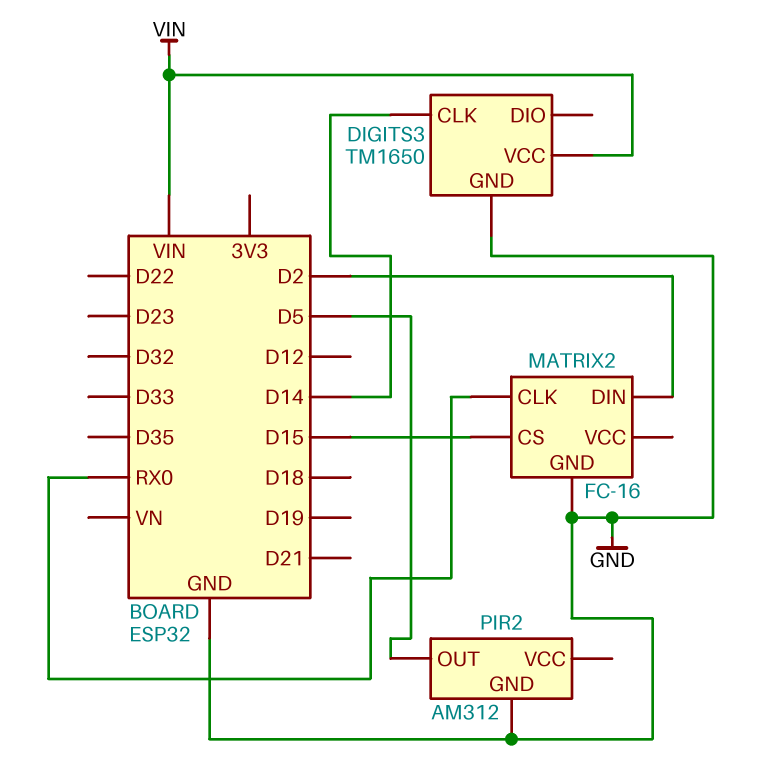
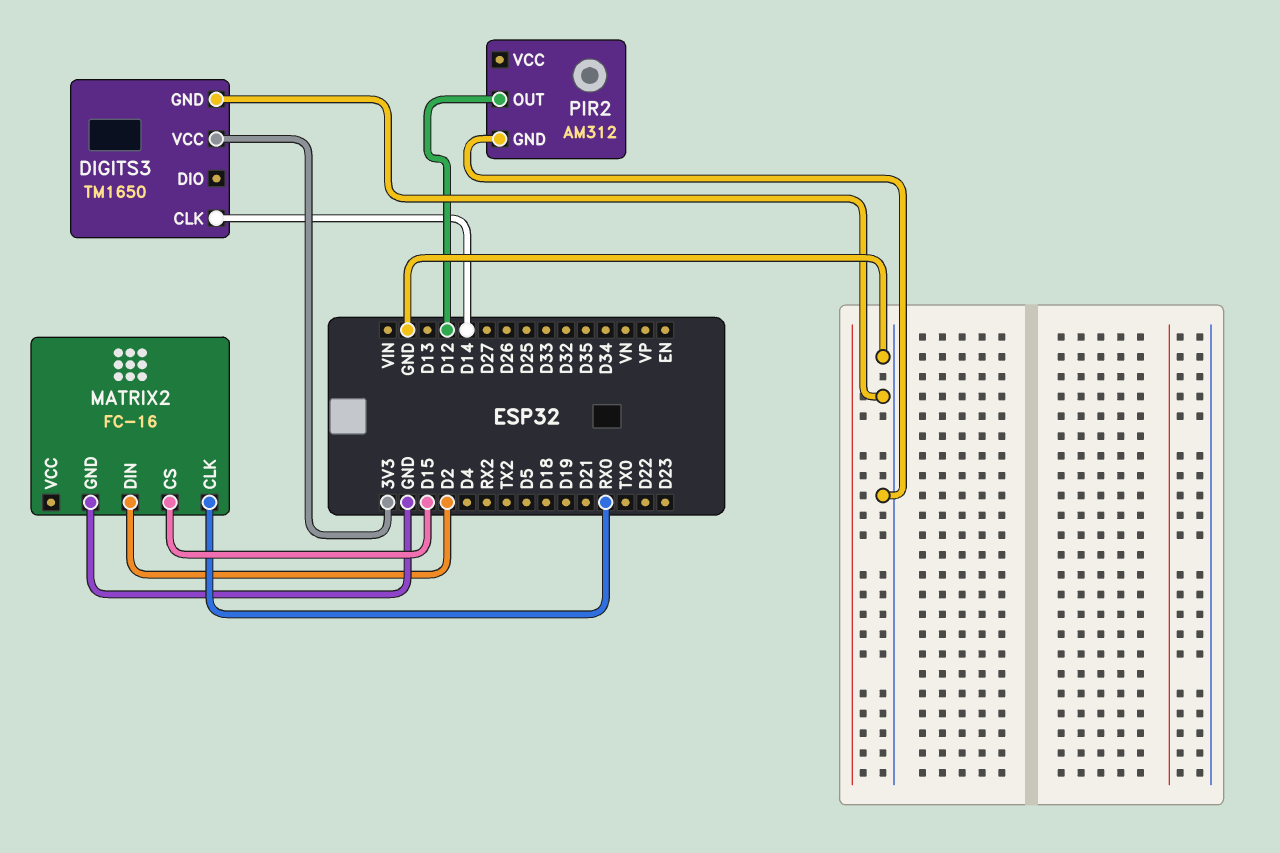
DIGITS3 pin VCC: VIN -> 3V3
PIR2 pin OUT: D5 -> D12

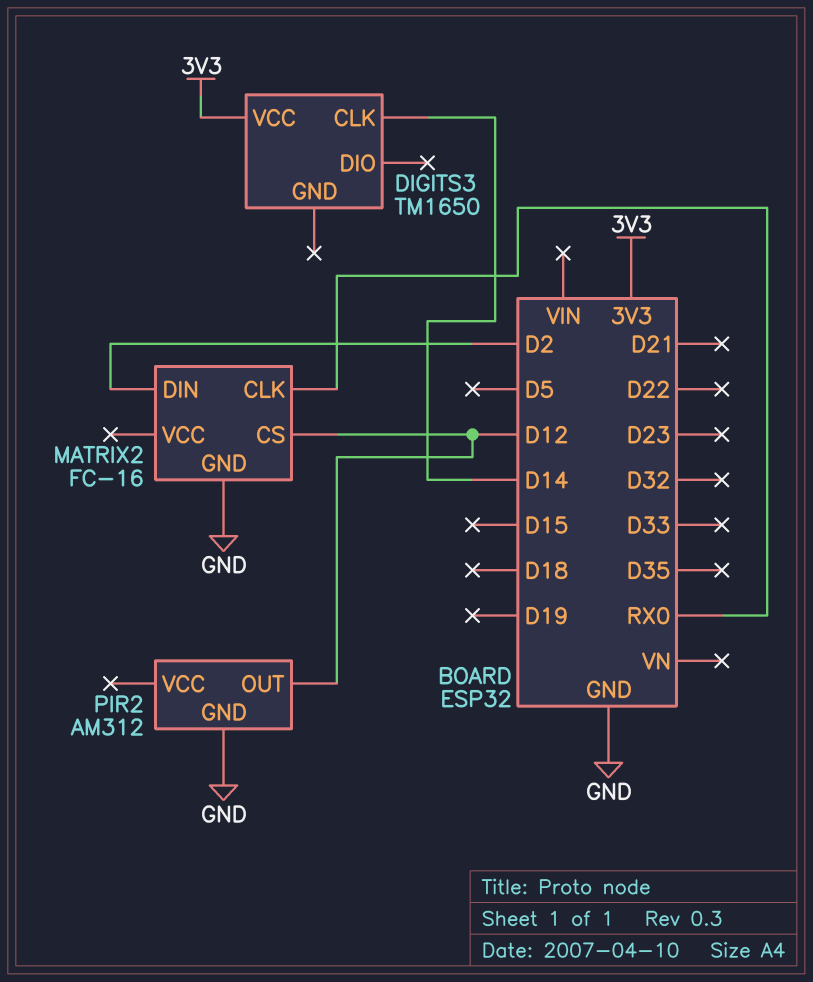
DIGITS3 pin GND: GND -> none
MATRIX2 pin CS: D15 -> D12

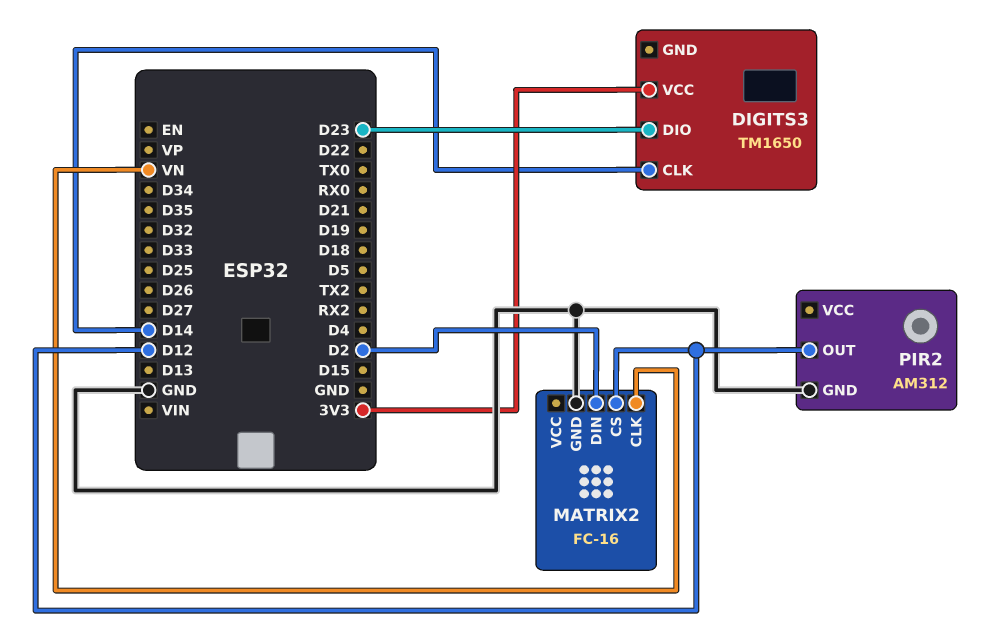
DIGITS3 pin DIO: none -> D23
MATRIX2 pin CLK: RX0 -> VN

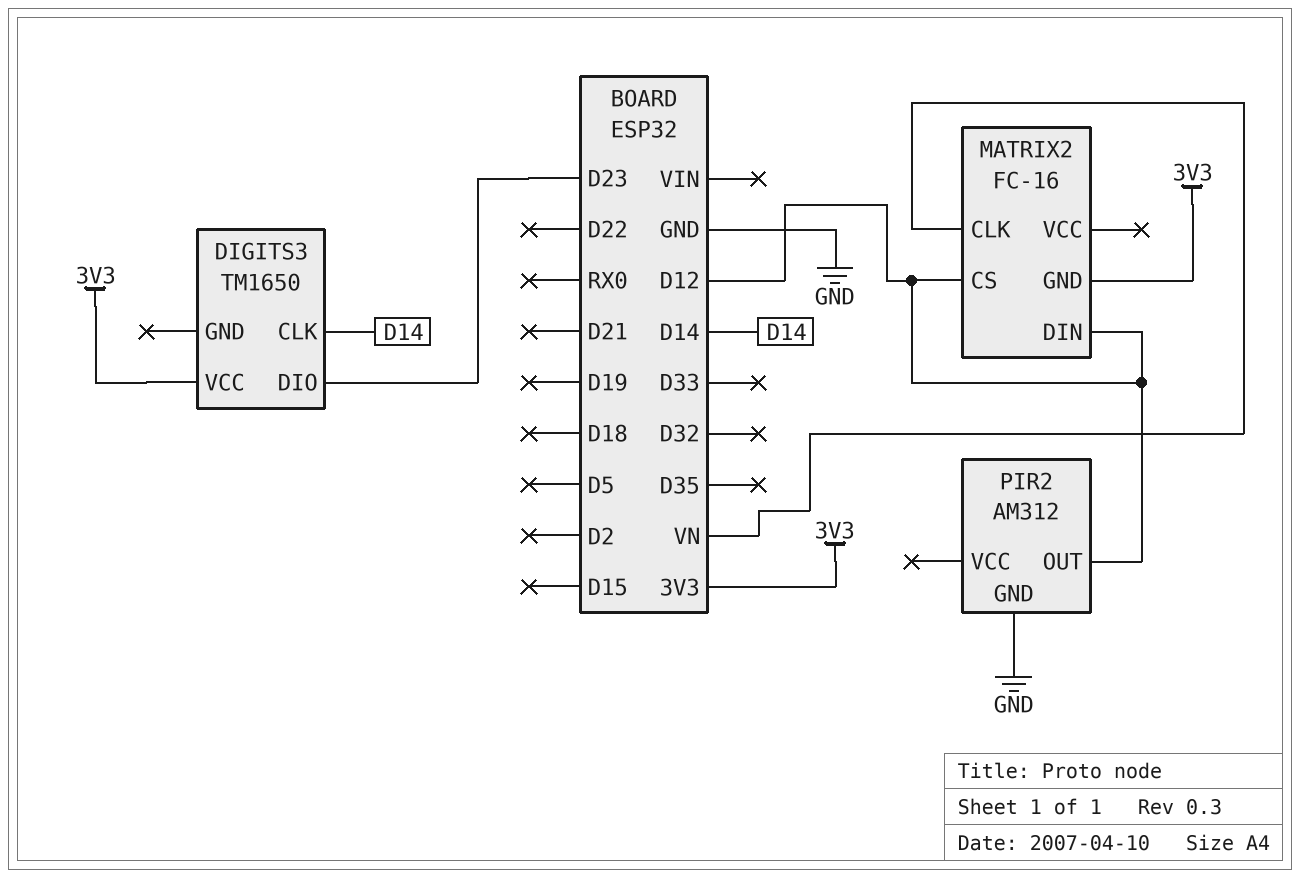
MATRIX2 pin DIN: D2 -> D12
MATRIX2 pin GND: GND -> 3V3

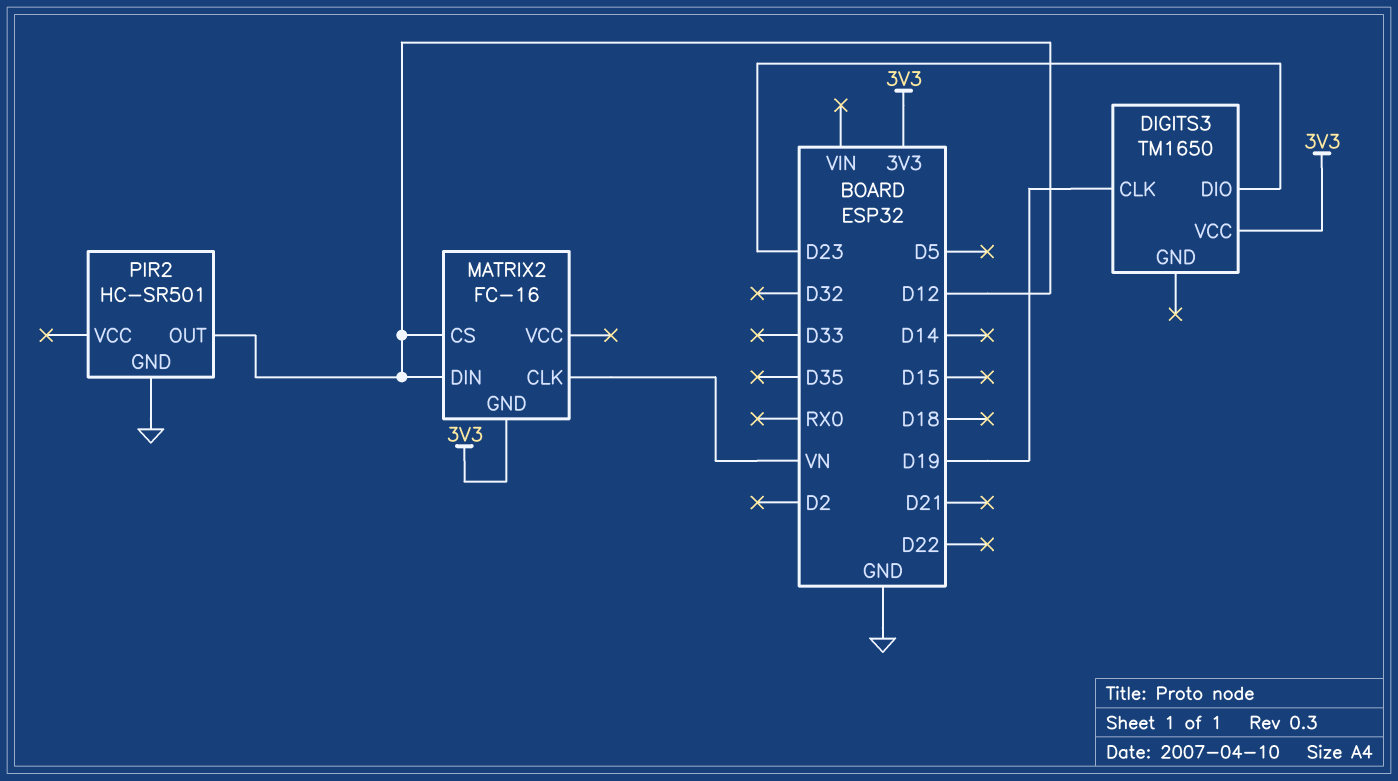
DIGITS3 pin CLK: D14 -> D19
PIR2: AM312 -> HC-SR501

